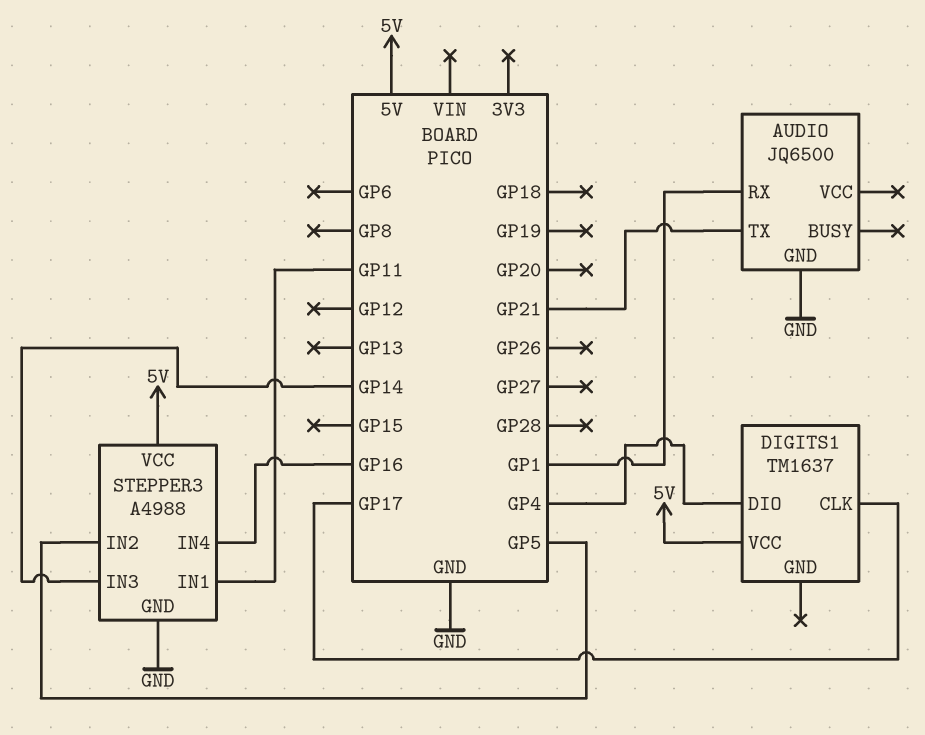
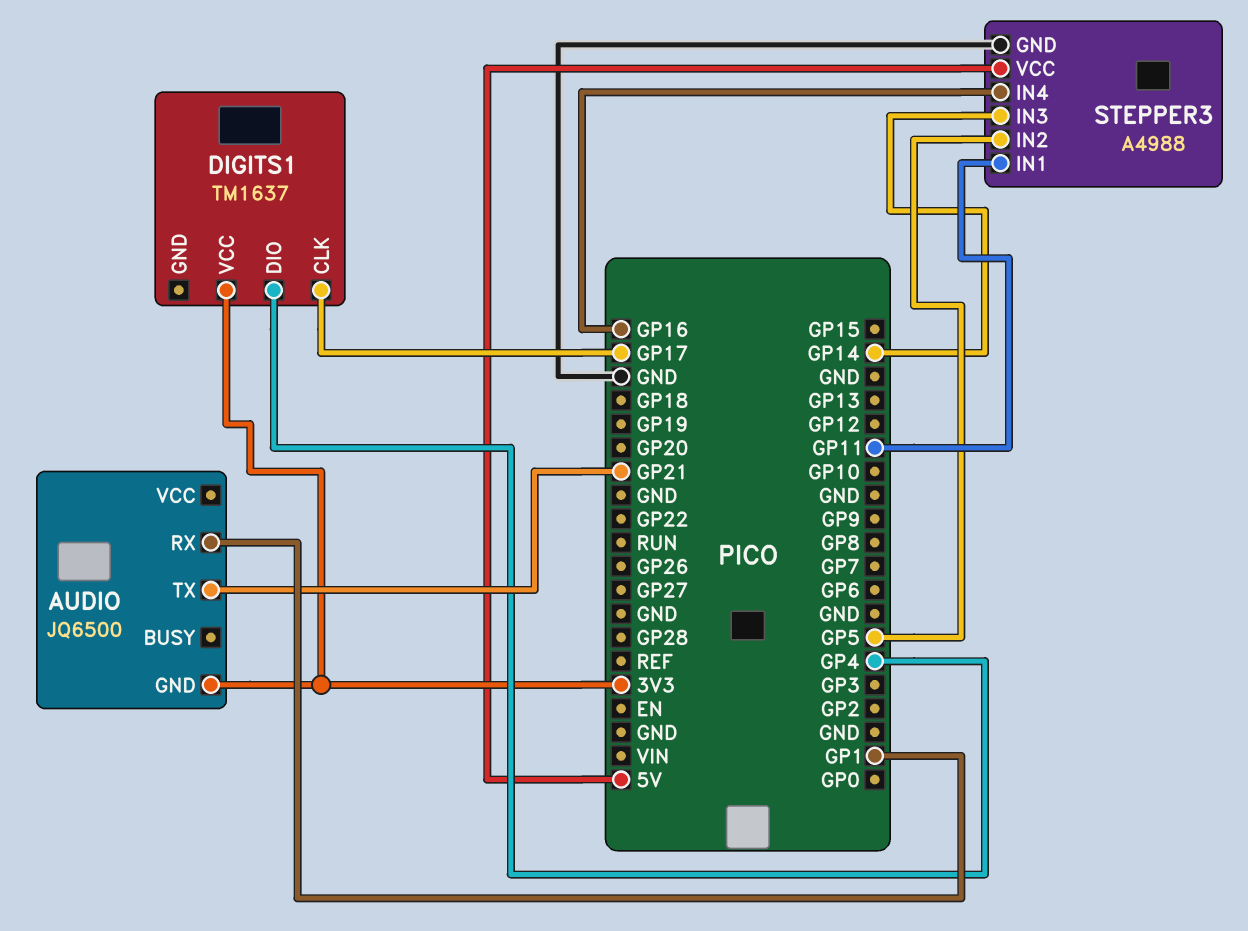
AUDIO pin GND: GND -> 3V3
DIGITS1 pin VCC: 5V -> 3V3

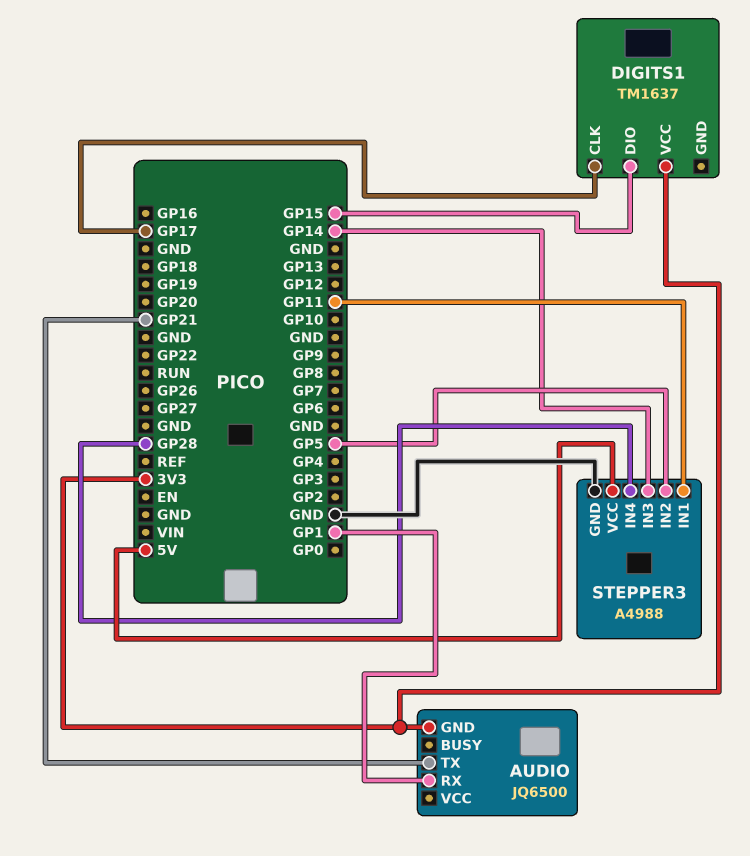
DIGITS1 pin DIO: GP4 -> GP15
STEPPER3 pin IN4: GP16 -> GP28

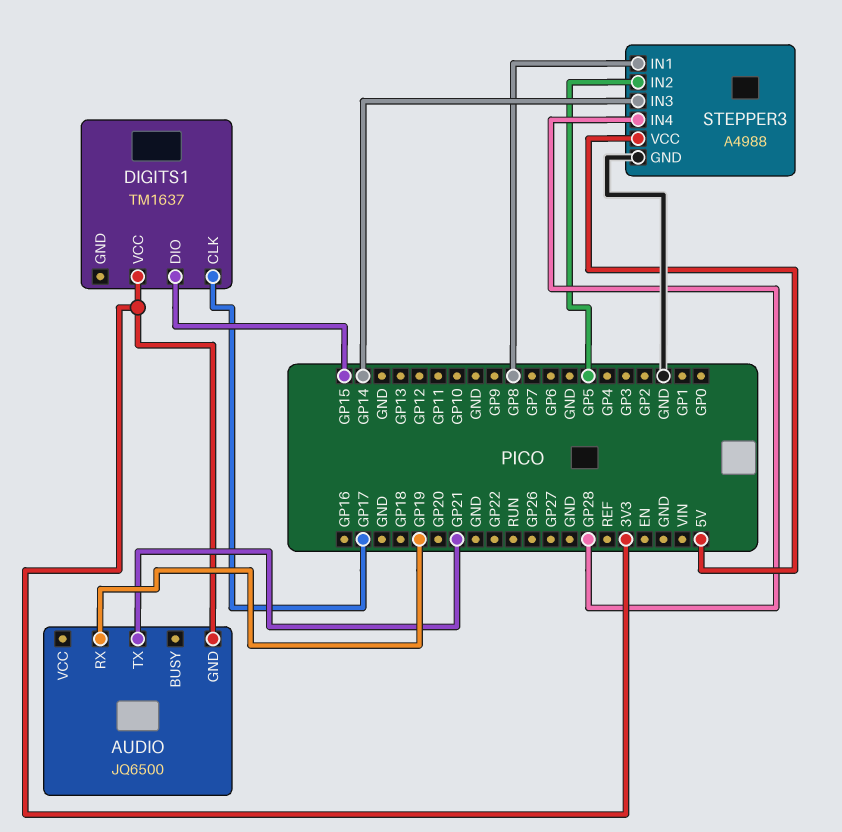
AUDIO pin RX: GP1 -> GP19
STEPPER3 pin IN1: GP11 -> GP8

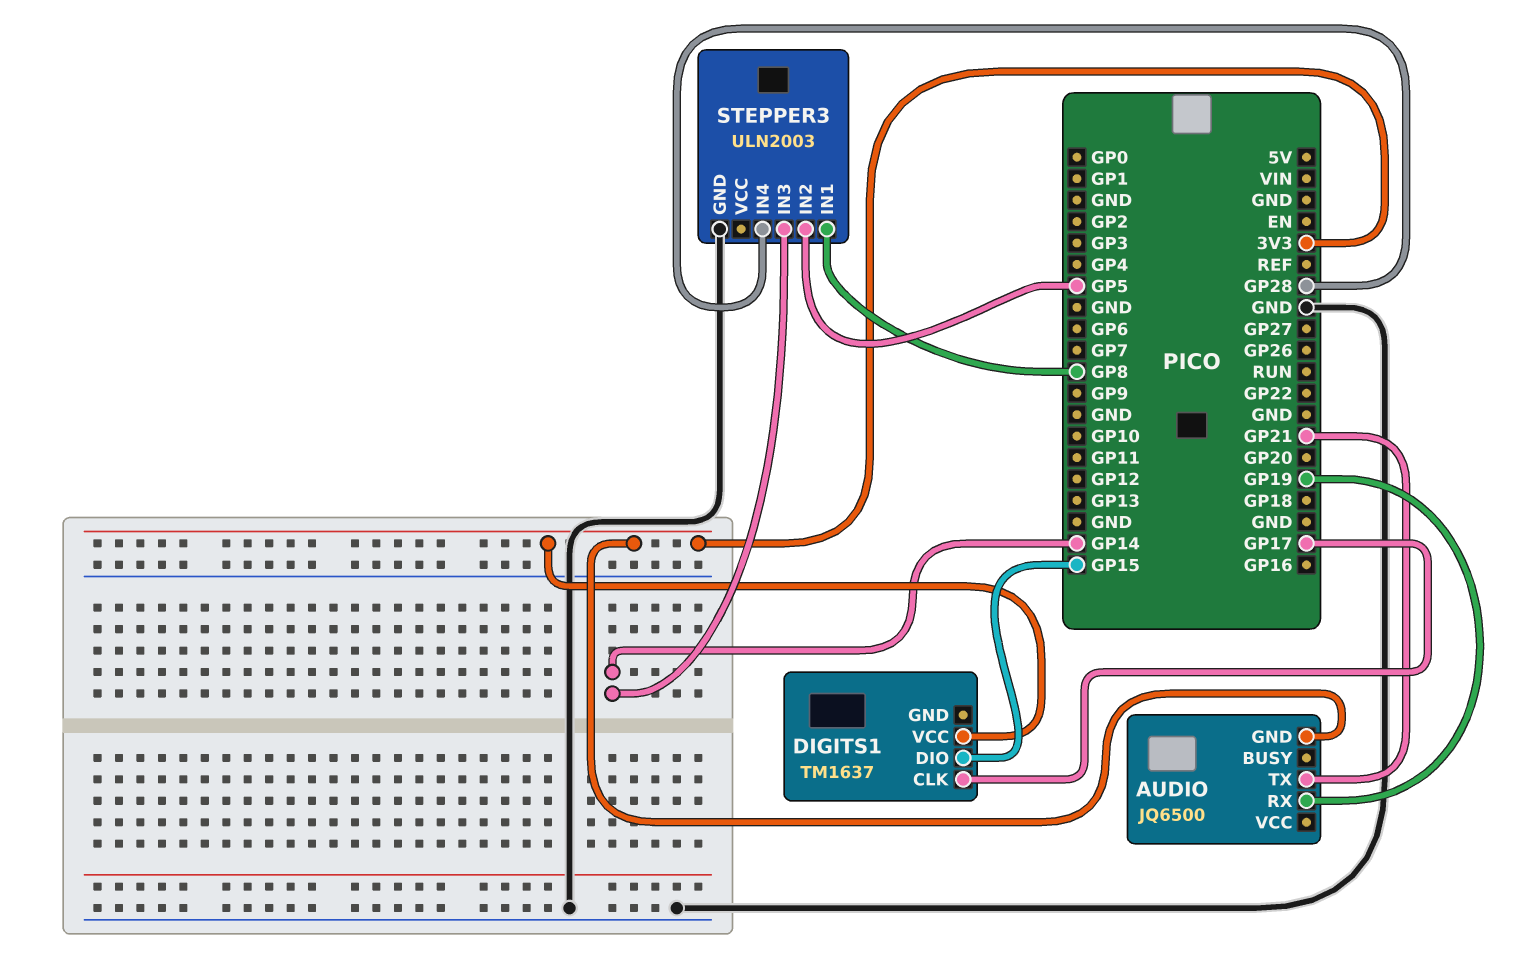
STEPPER3: A4988 -> ULN2003
STEPPER3 pin VCC: 5V -> none

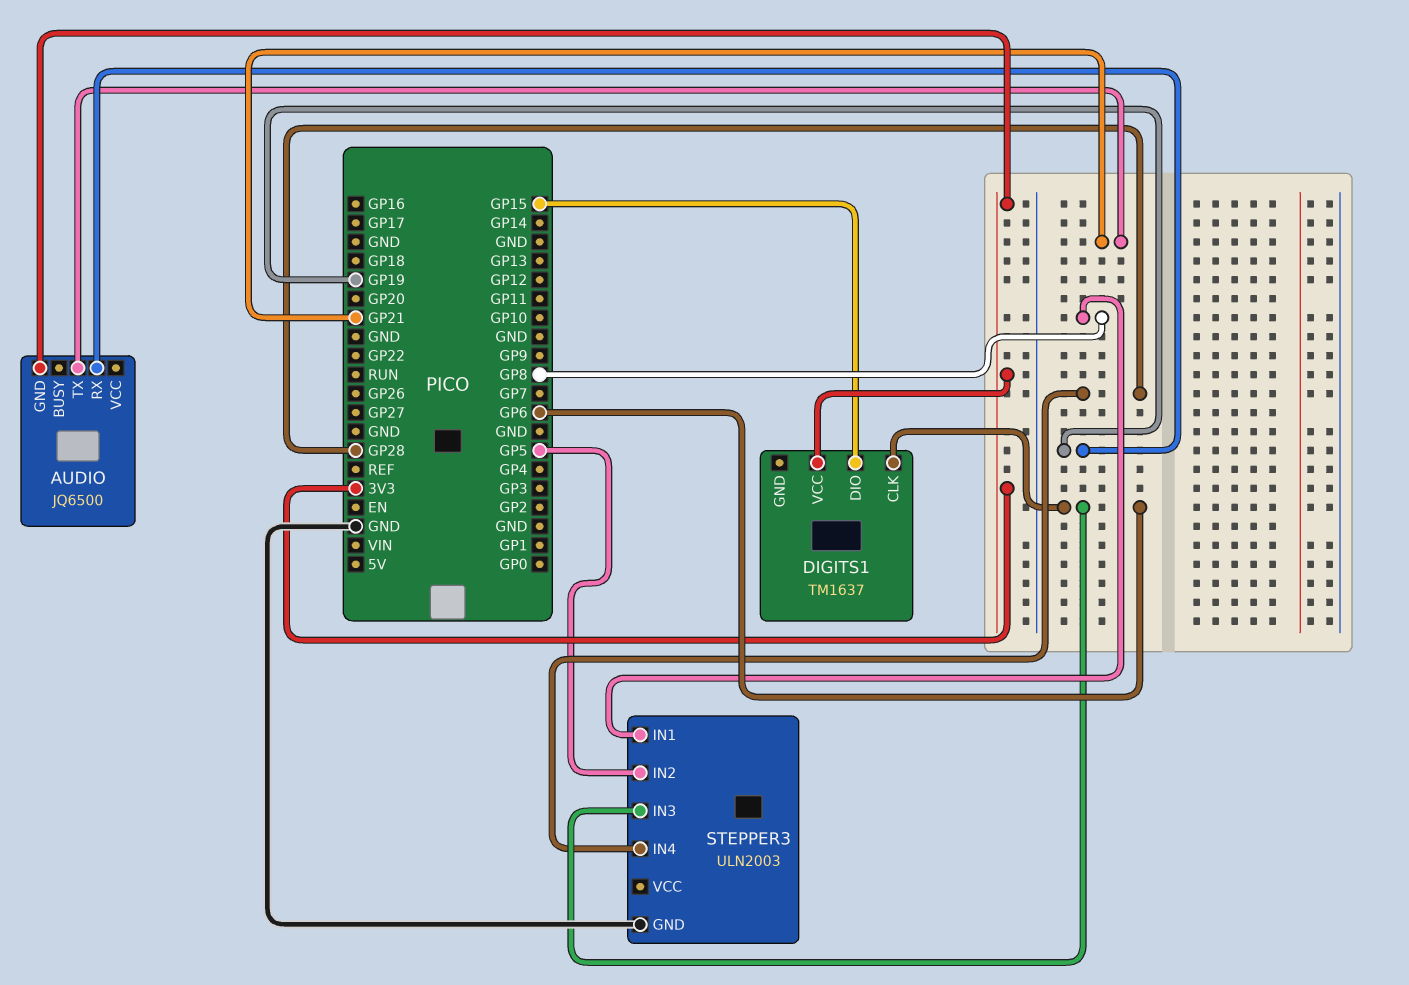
DIGITS1 pin CLK: GP17 -> GP6
STEPPER3 pin IN3: GP14 -> GP6

